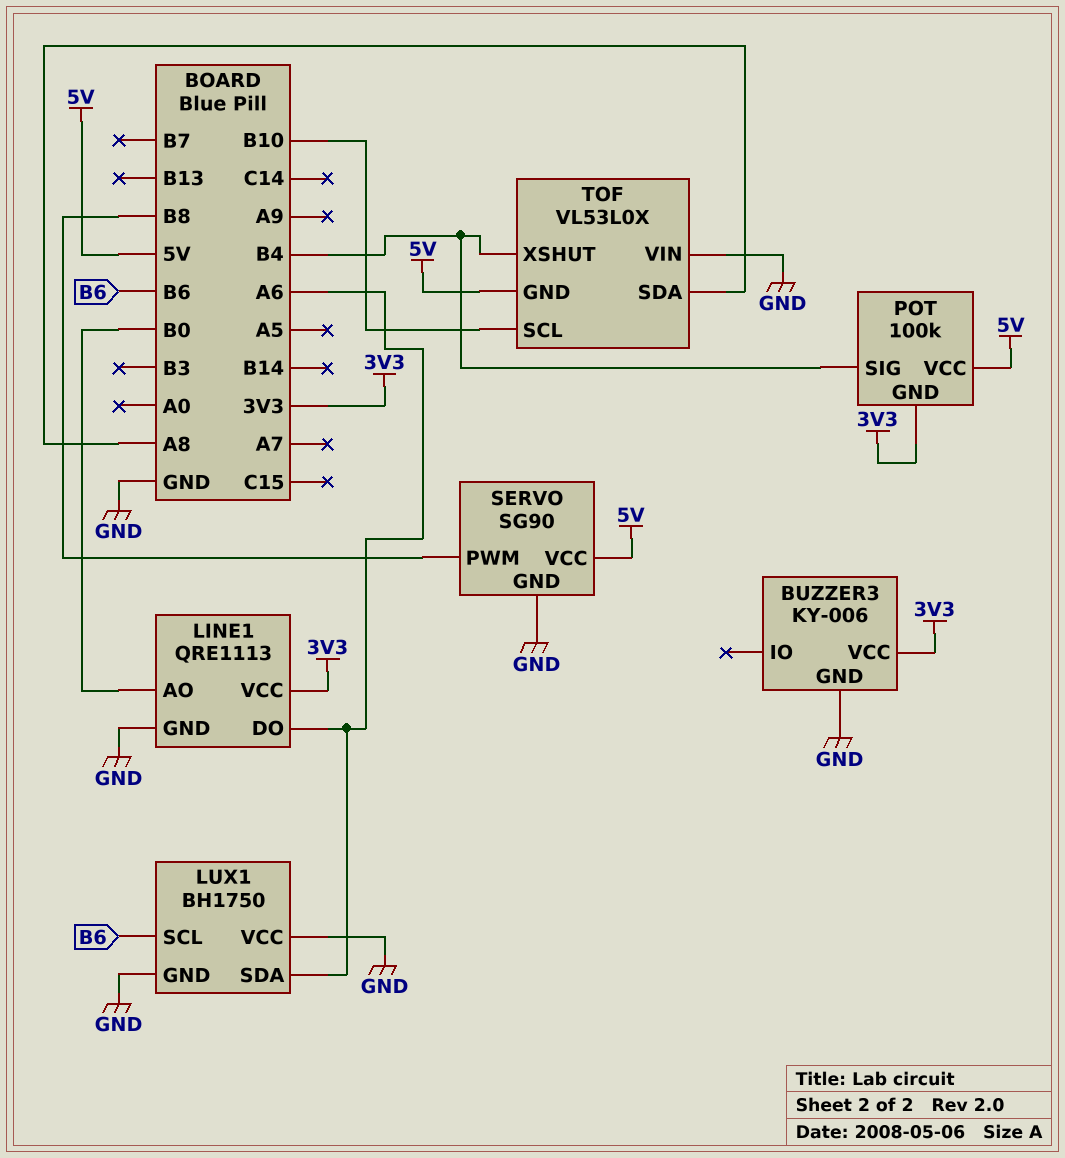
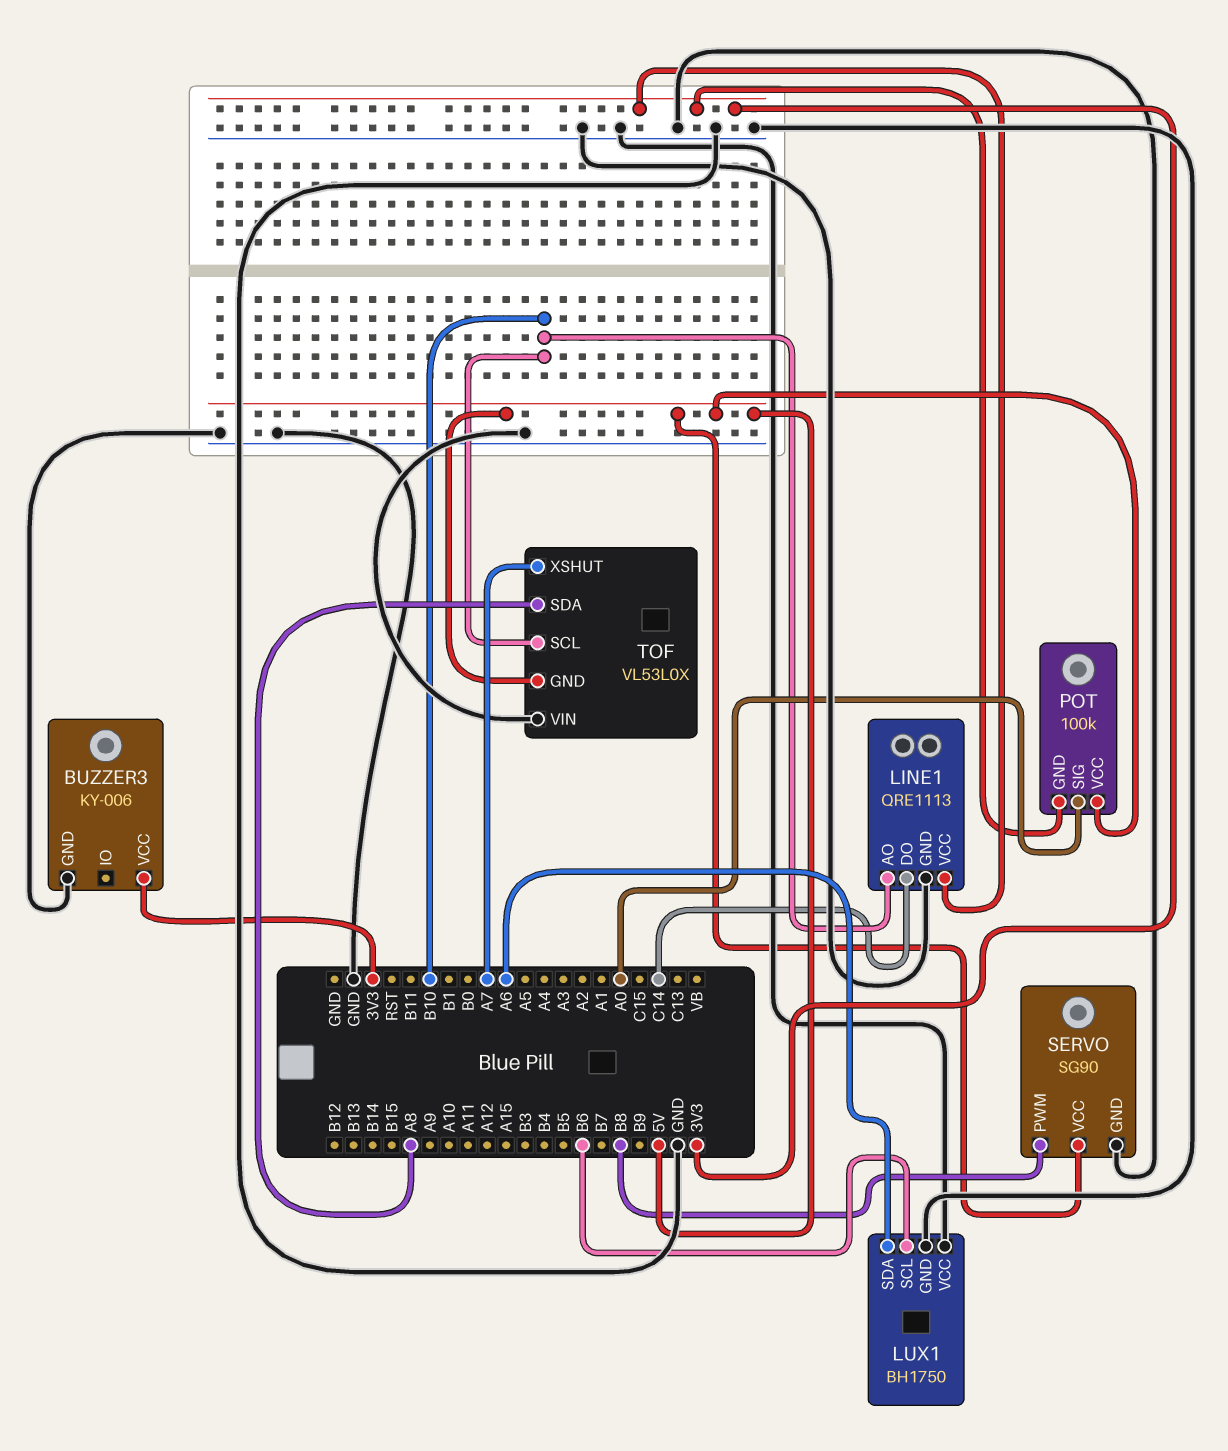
LINE1 pin AO: B0 -> B10
LINE1 pin DO: A6 -> C14
POT pin SIG: B4 -> A0
TOF pin XSHUT: B4 -> A7

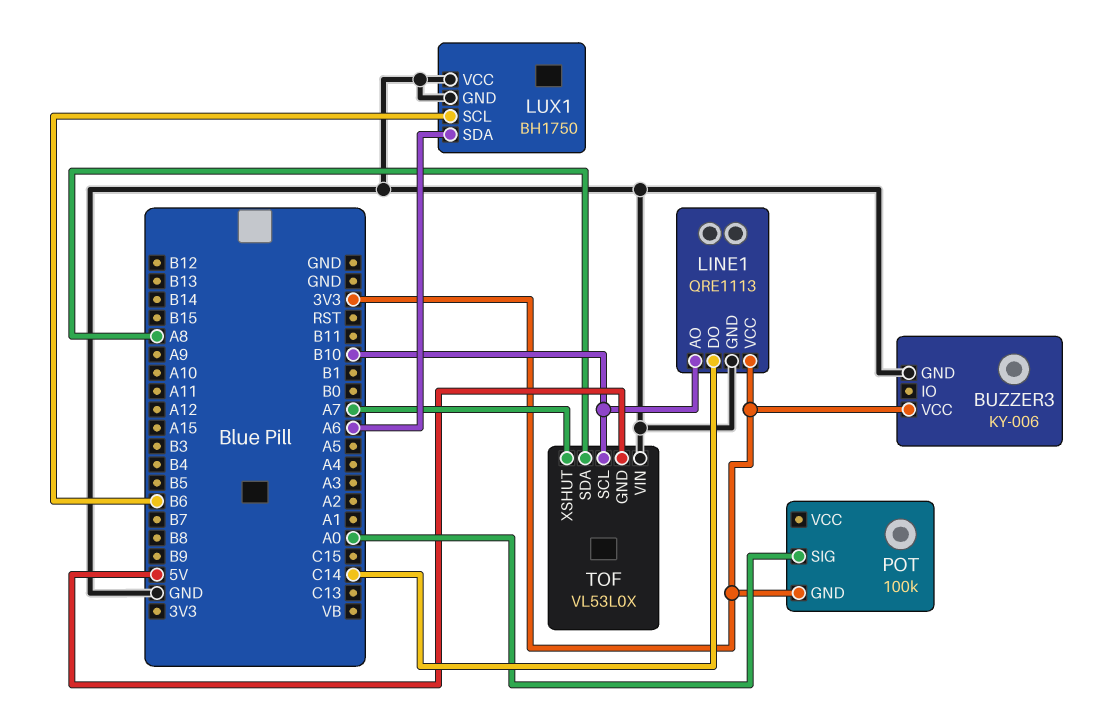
POT pin VCC: 5V -> none
SERVO: SG90 -> none
SERVO pin GND: GND -> none
SERVO pin PWM: B8 -> none
SERVO pin VCC: 5V -> none

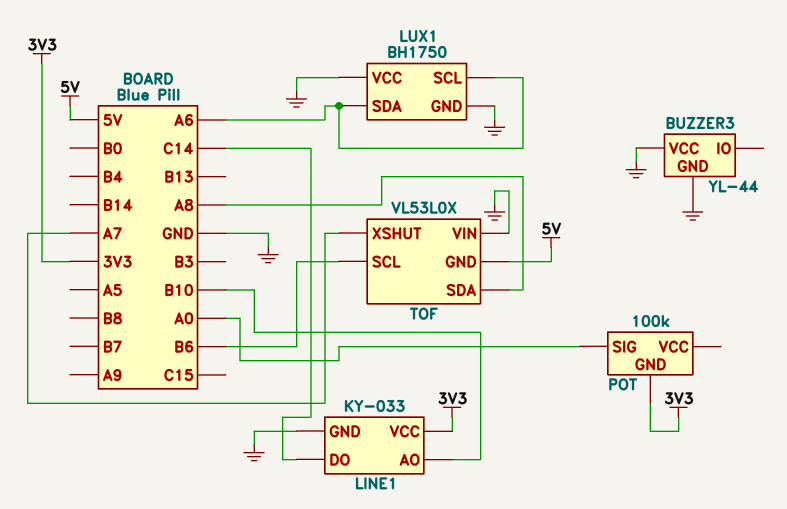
BUZZER3: KY-006 -> YL-44
BUZZER3 pin VCC: 3V3 -> GND
LINE1: QRE1113 -> KY-033
LUX1 pin SCL: B6 -> A6
TOF pin SCL: B10 -> B6

